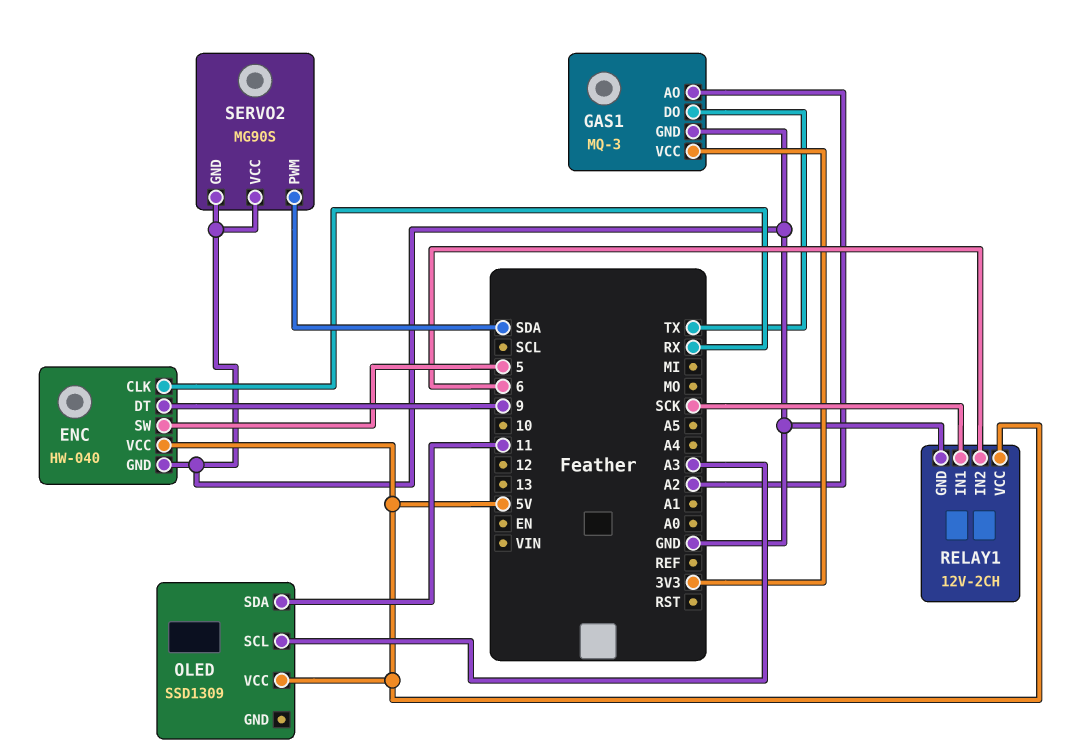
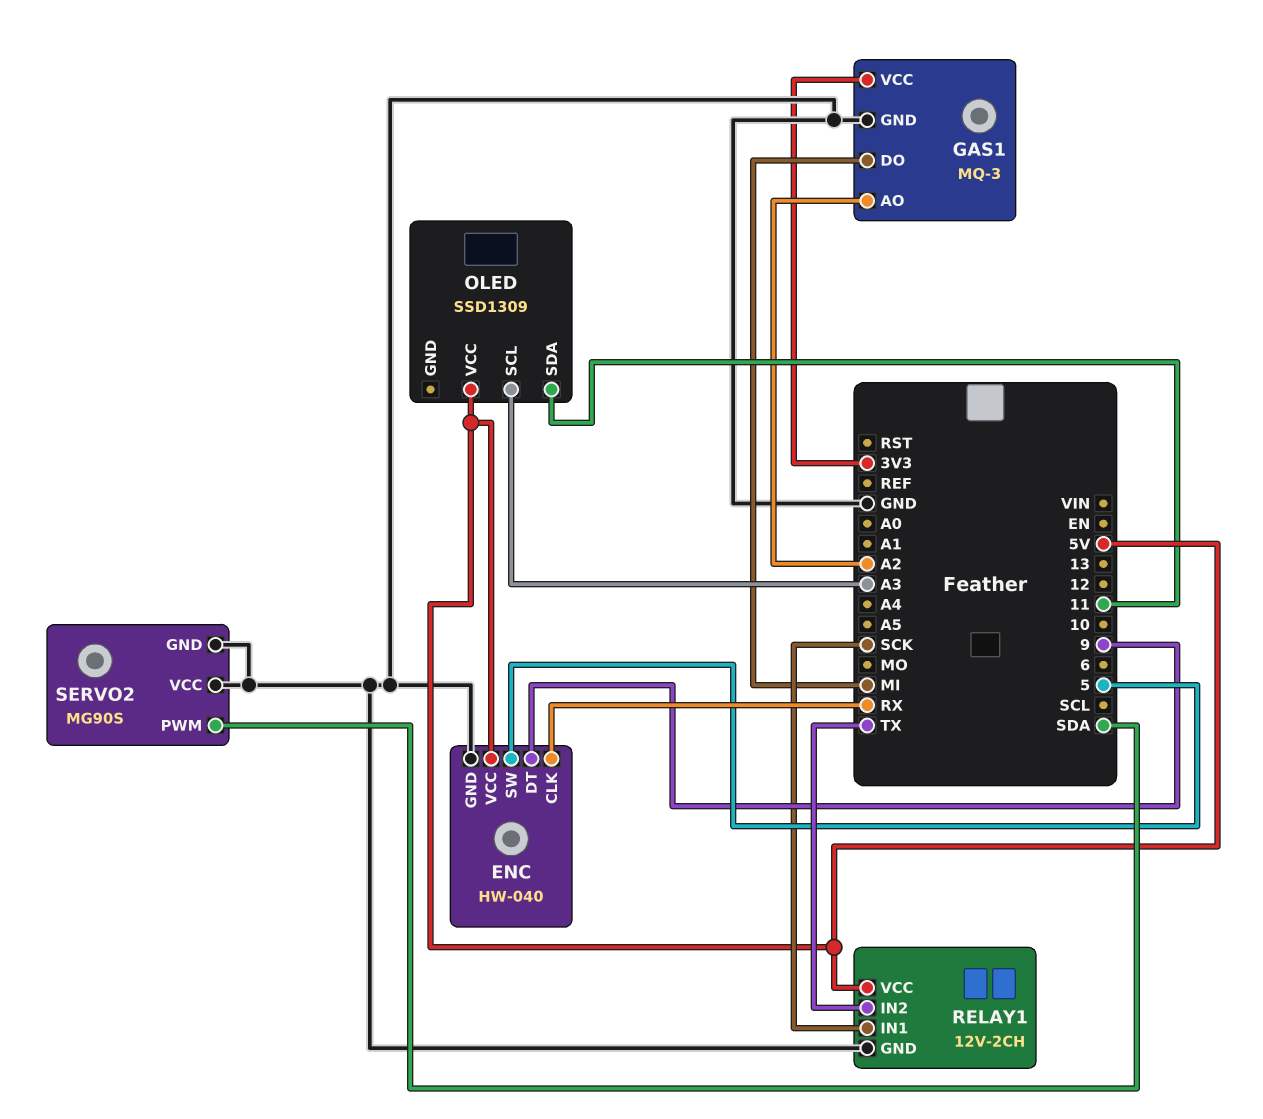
GAS1 pin DO: TX -> MI
RELAY1 pin IN2: 6 -> TX

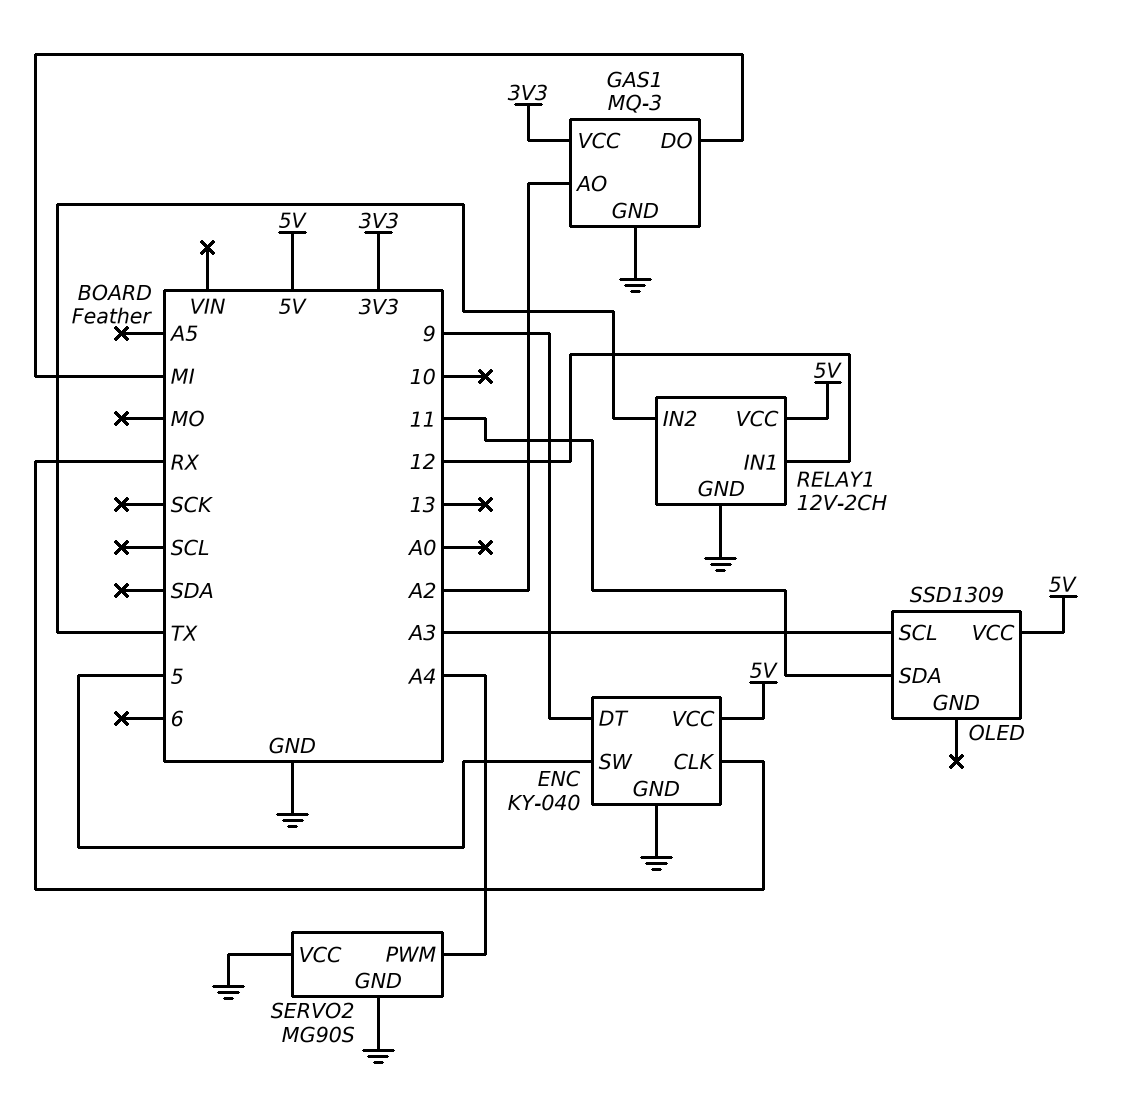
ENC: HW-040 -> KY-040
RELAY1 pin IN1: SCK -> 12
SERVO2 pin PWM: SDA -> A4

